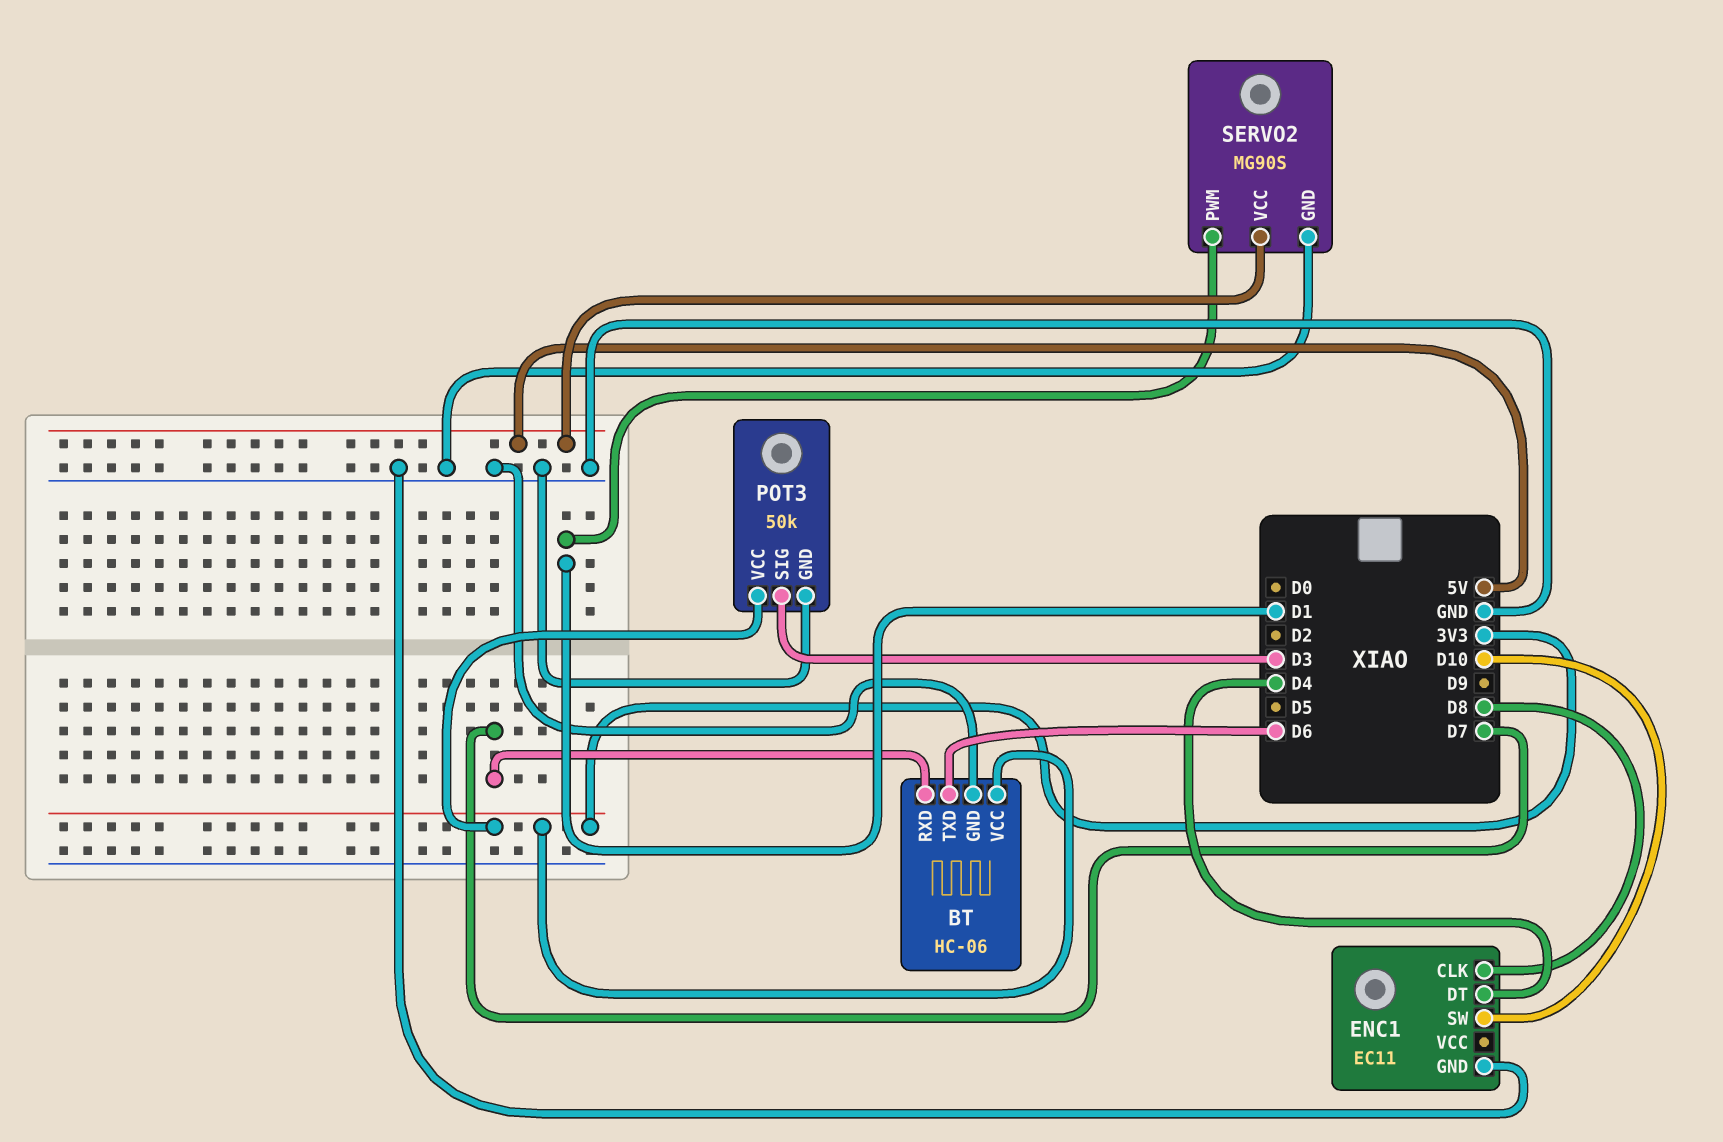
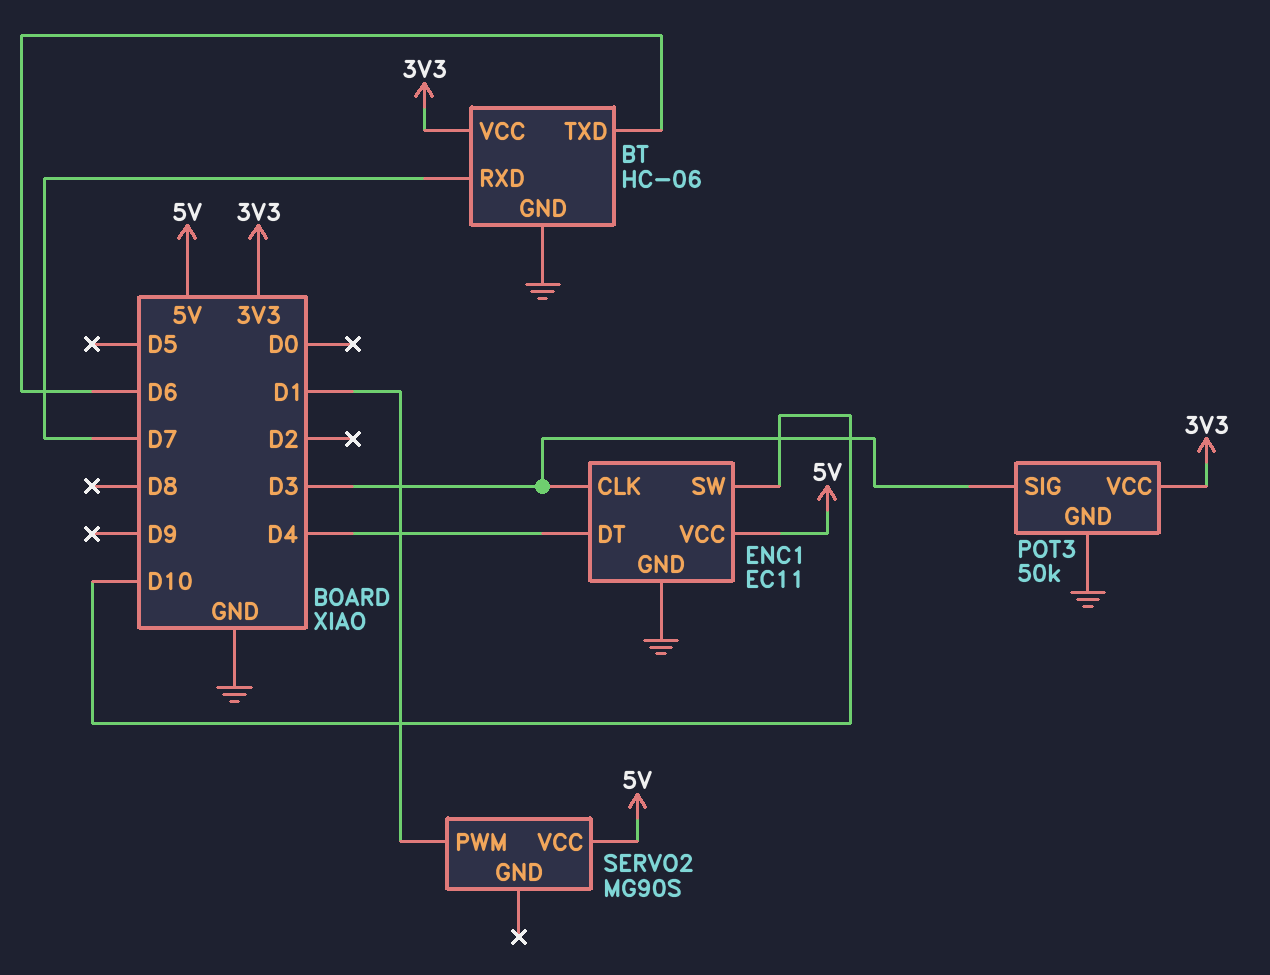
ENC1 pin CLK: D8 -> D3
ENC1 pin VCC: none -> 5V
SERVO2 pin GND: GND -> none

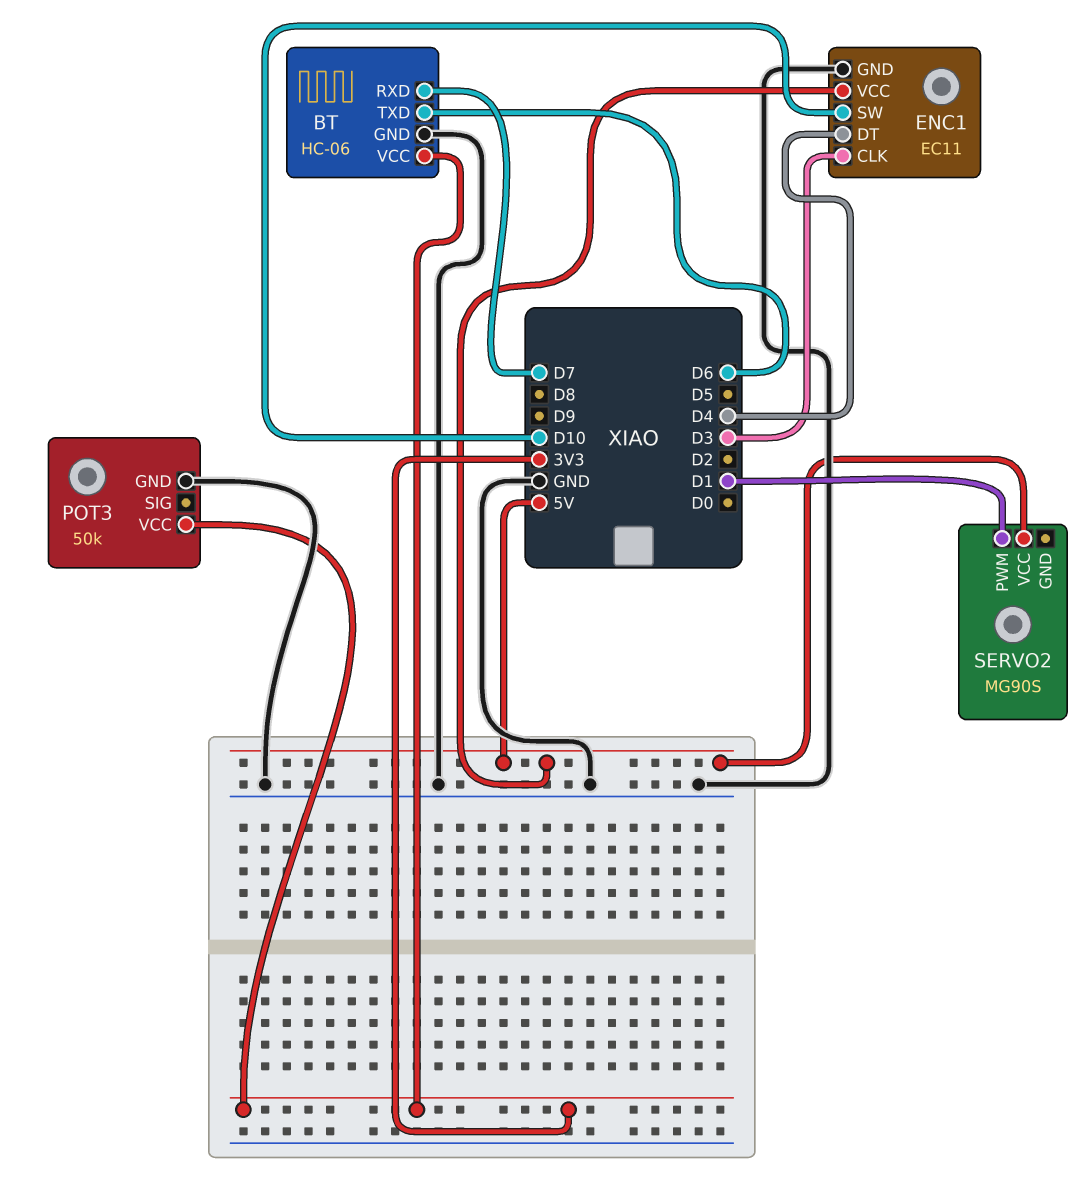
POT3 pin SIG: D3 -> none

